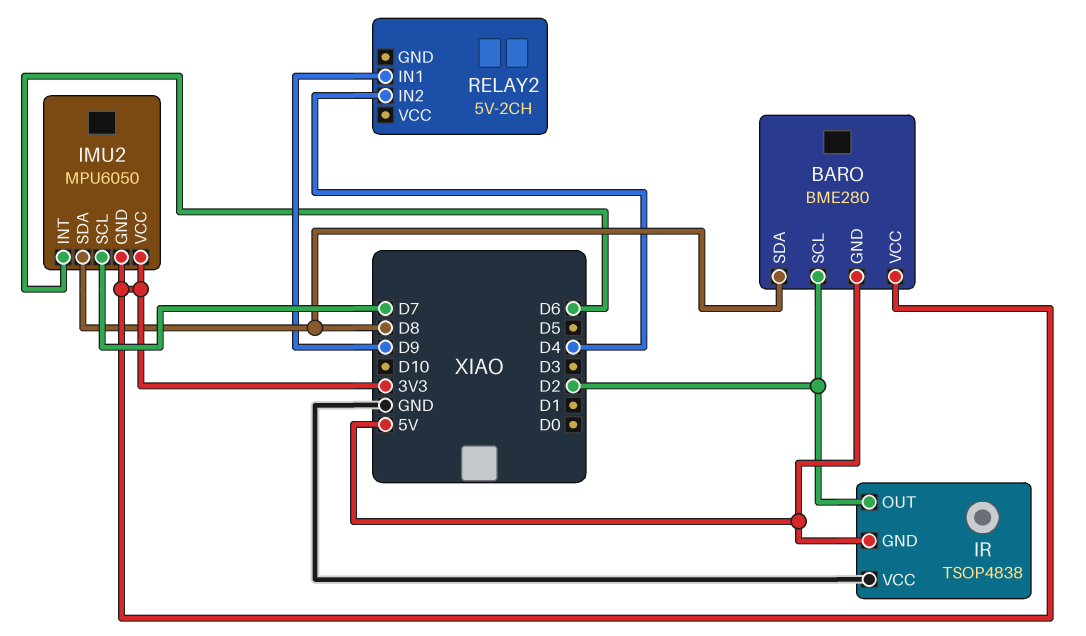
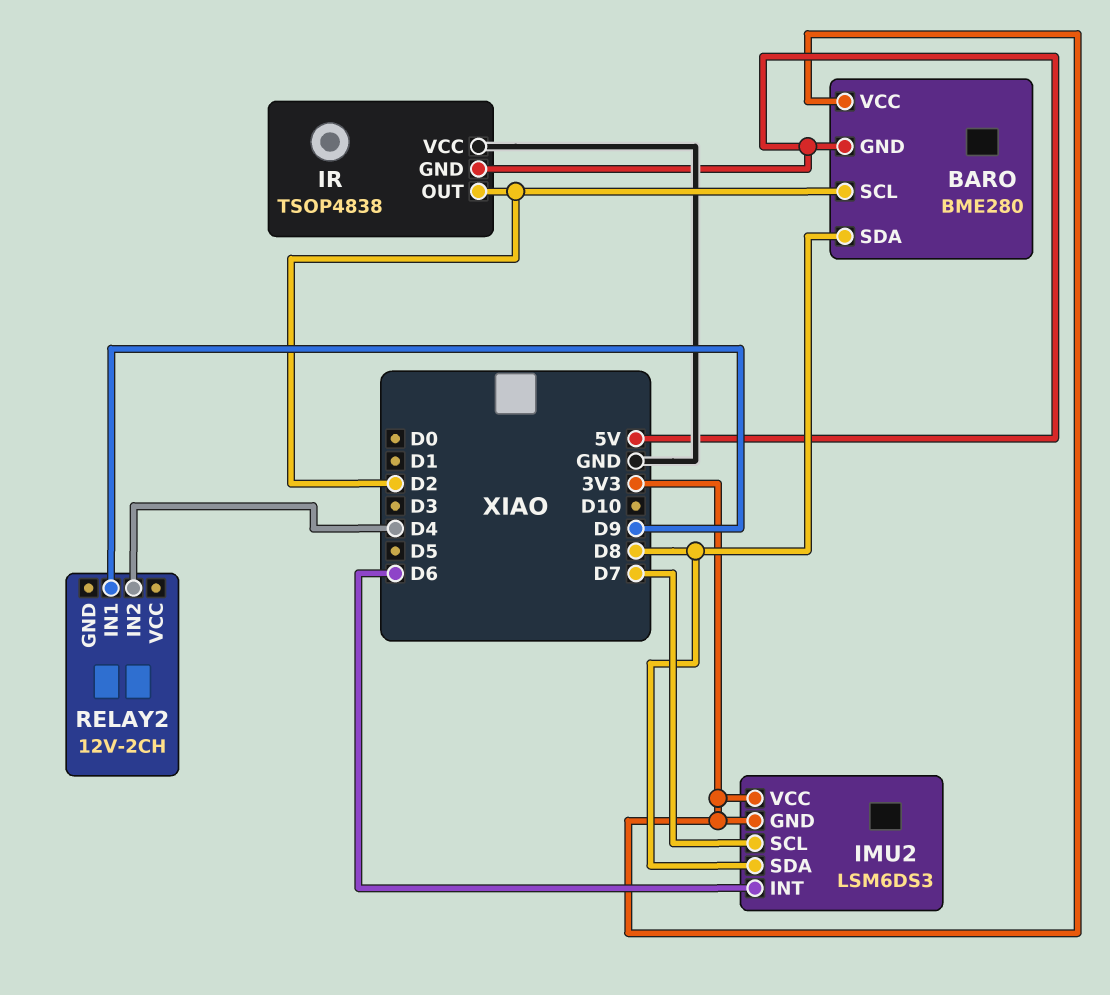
IMU2: MPU6050 -> LSM6DS3
RELAY2: 5V-2CH -> 12V-2CH

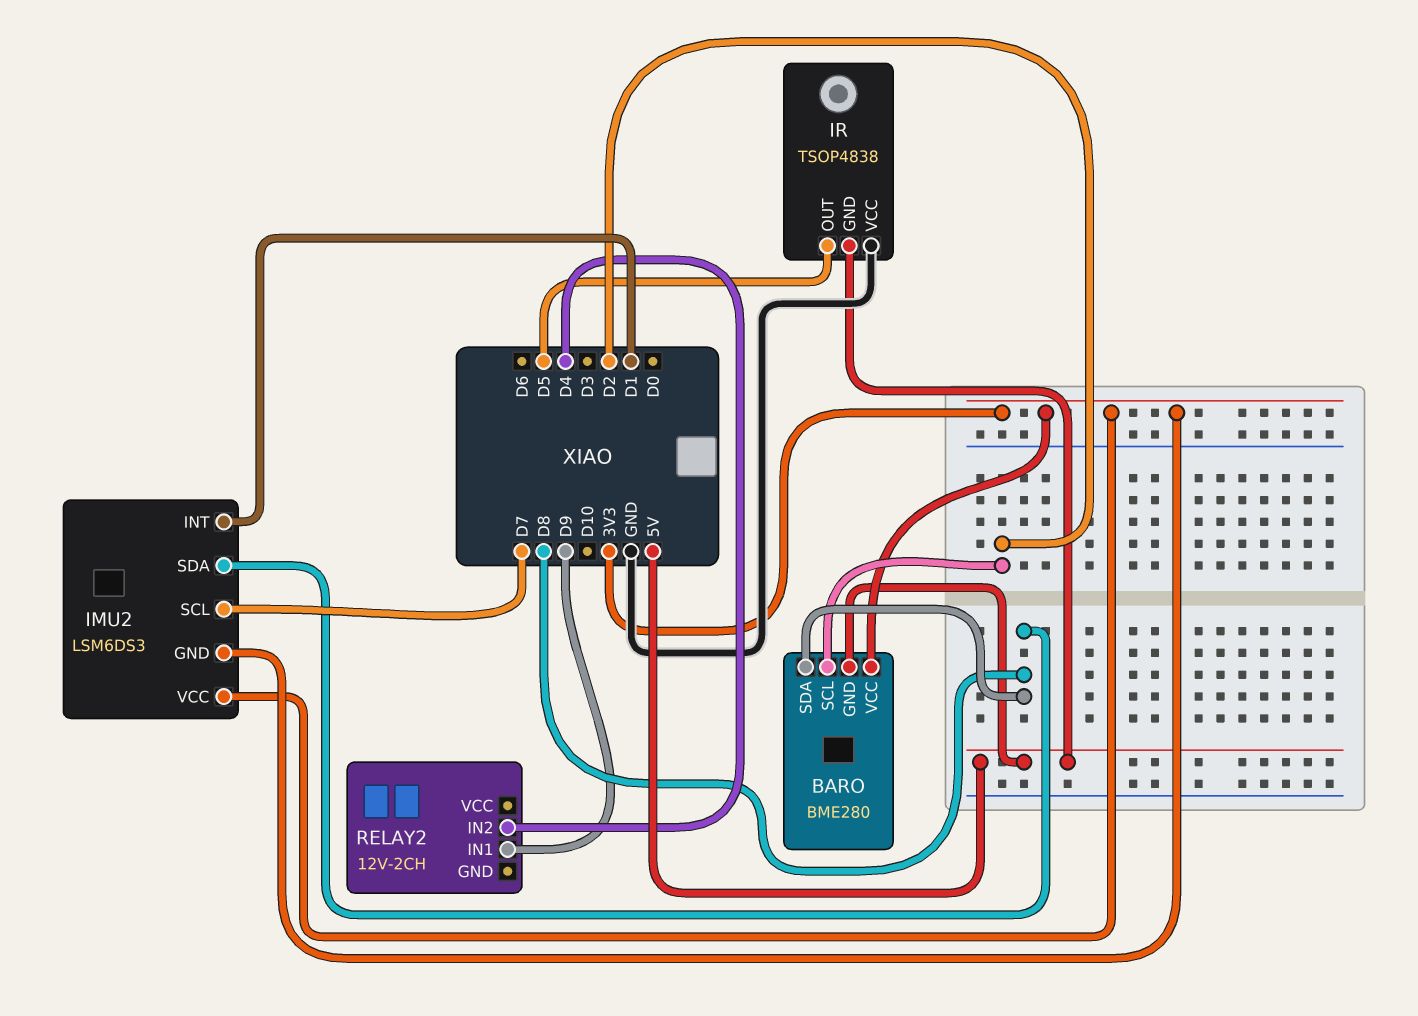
IMU2 pin INT: D6 -> D1
IR pin OUT: D2 -> D5

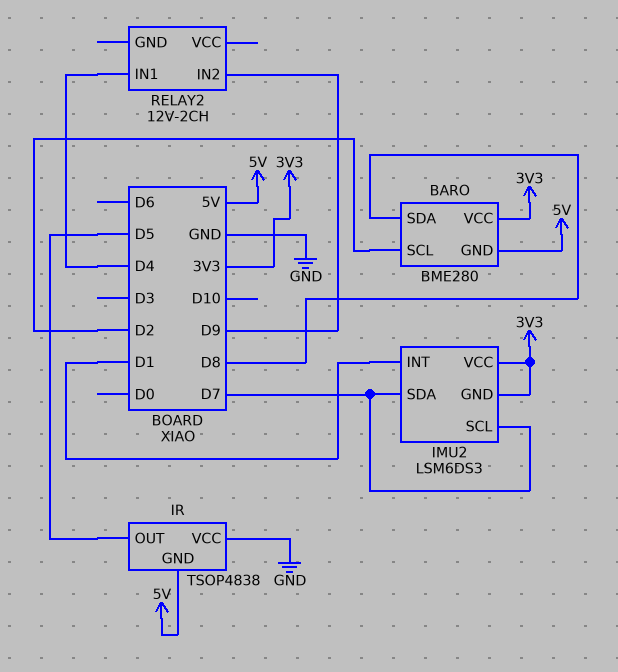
IMU2 pin SDA: D8 -> D7
RELAY2 pin IN1: D9 -> D4
RELAY2 pin IN2: D4 -> D9

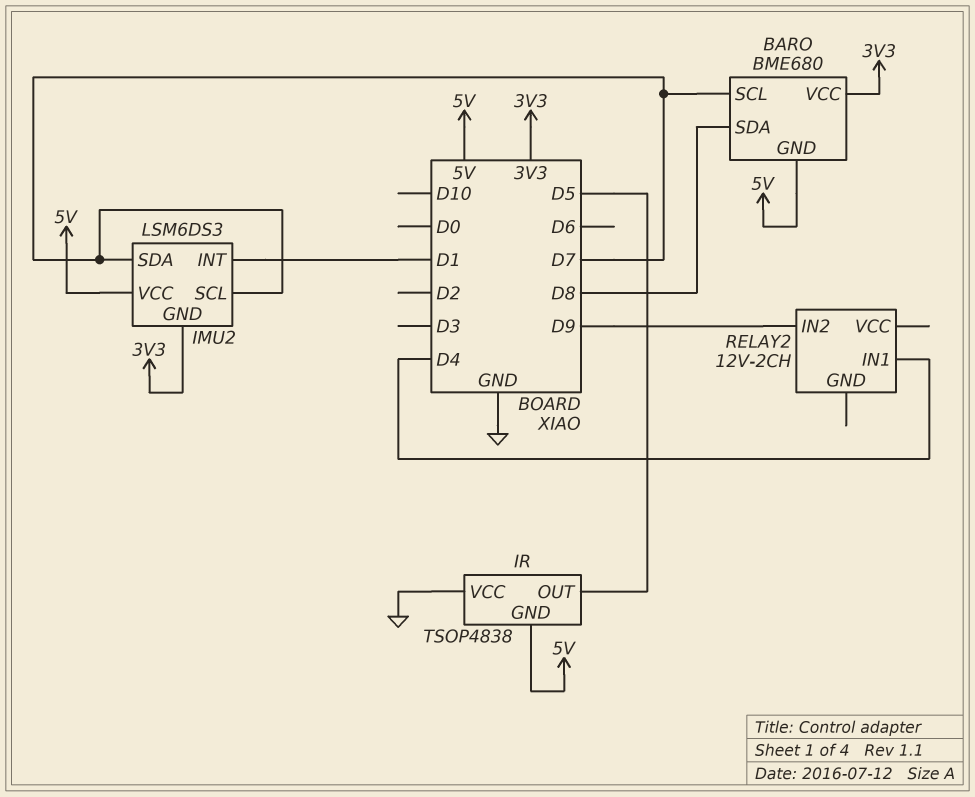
BARO: BME280 -> BME680
BARO pin SCL: D2 -> D7
IMU2 pin VCC: 3V3 -> 5V

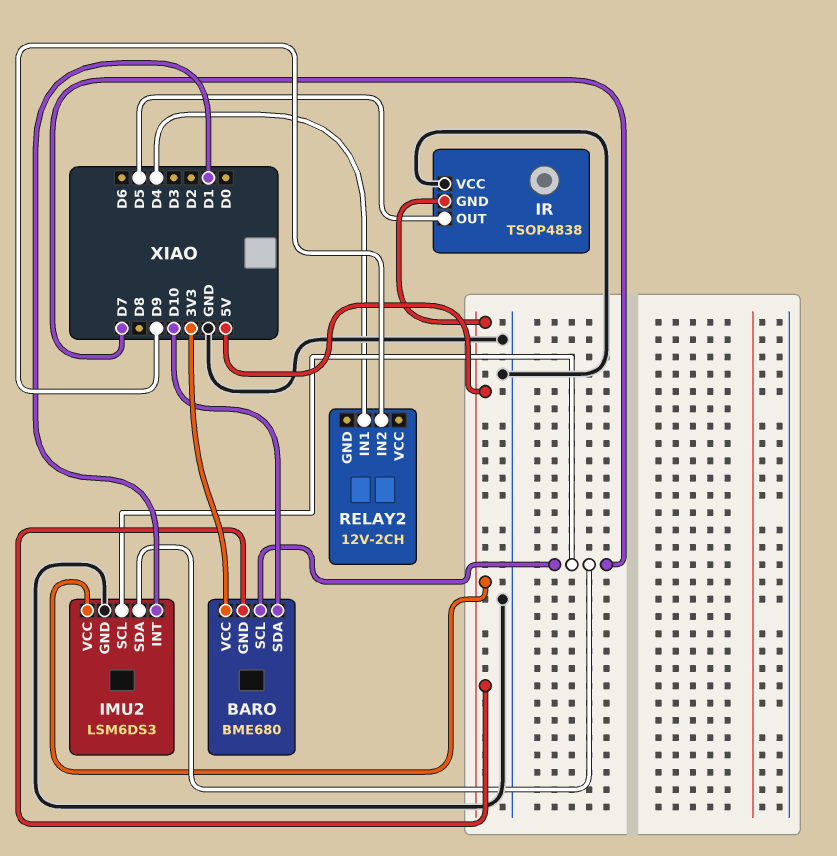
BARO pin SDA: D8 -> D10
IMU2 pin GND: 3V3 -> GND

